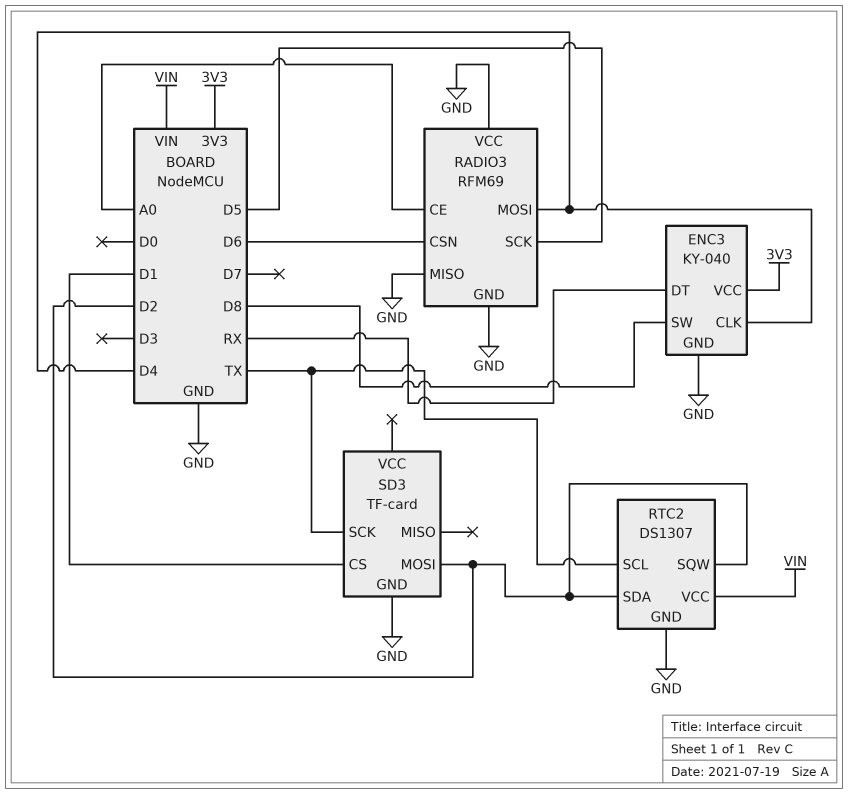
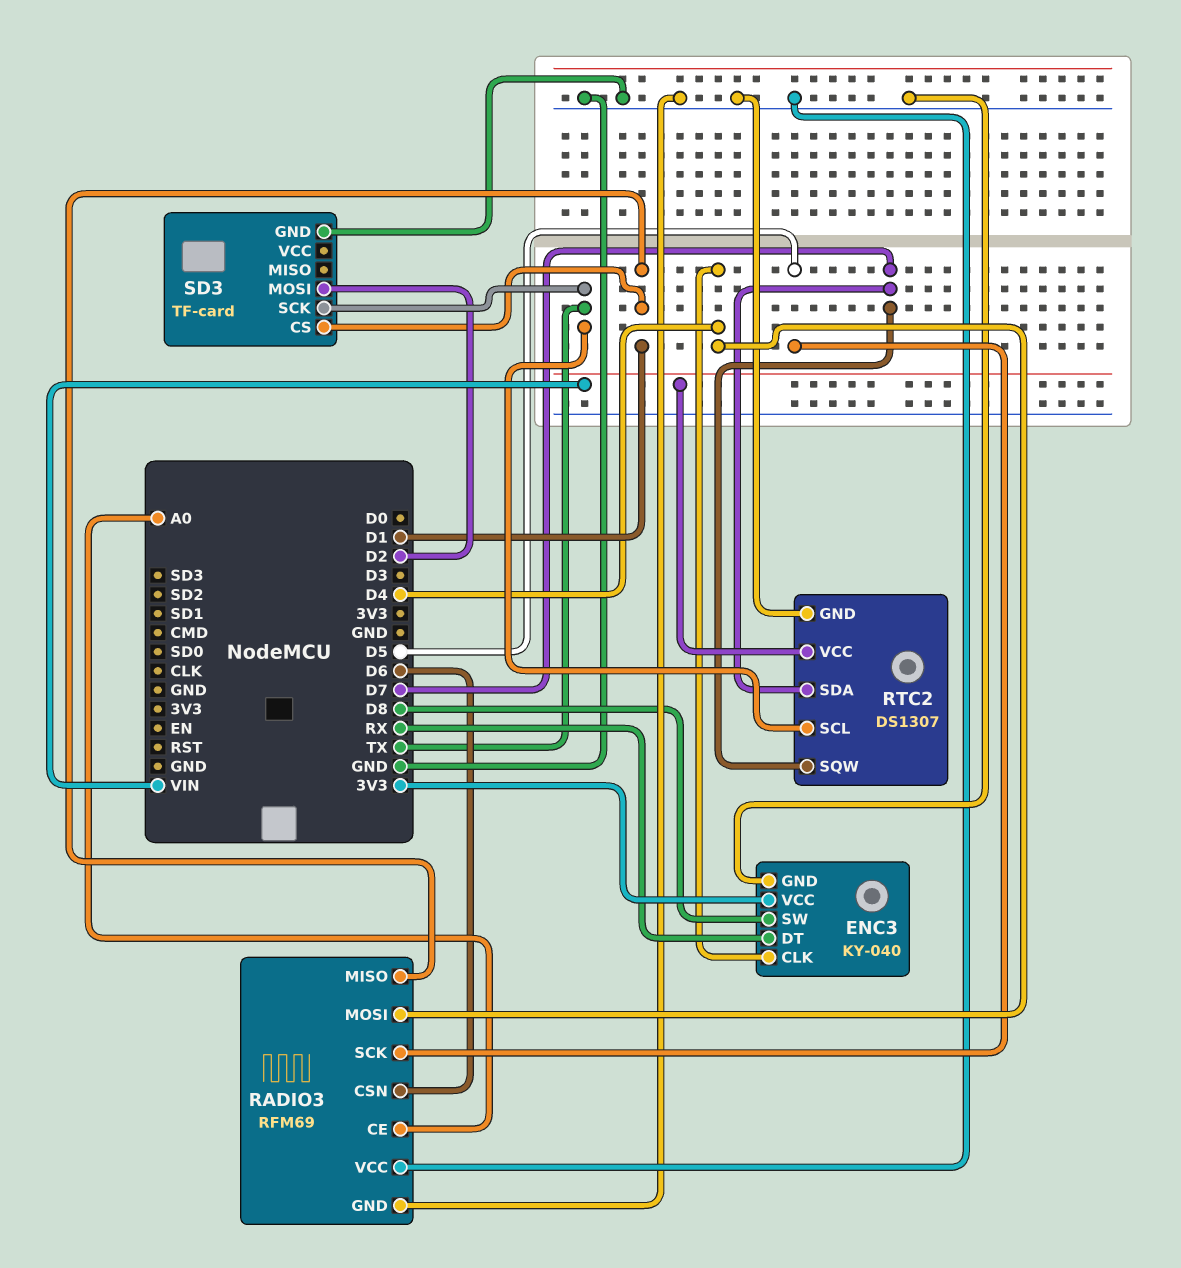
RADIO3 pin MISO: GND -> D1
RTC2 pin SDA: D2 -> D7
RTC2 pin SQW: D2 -> D7

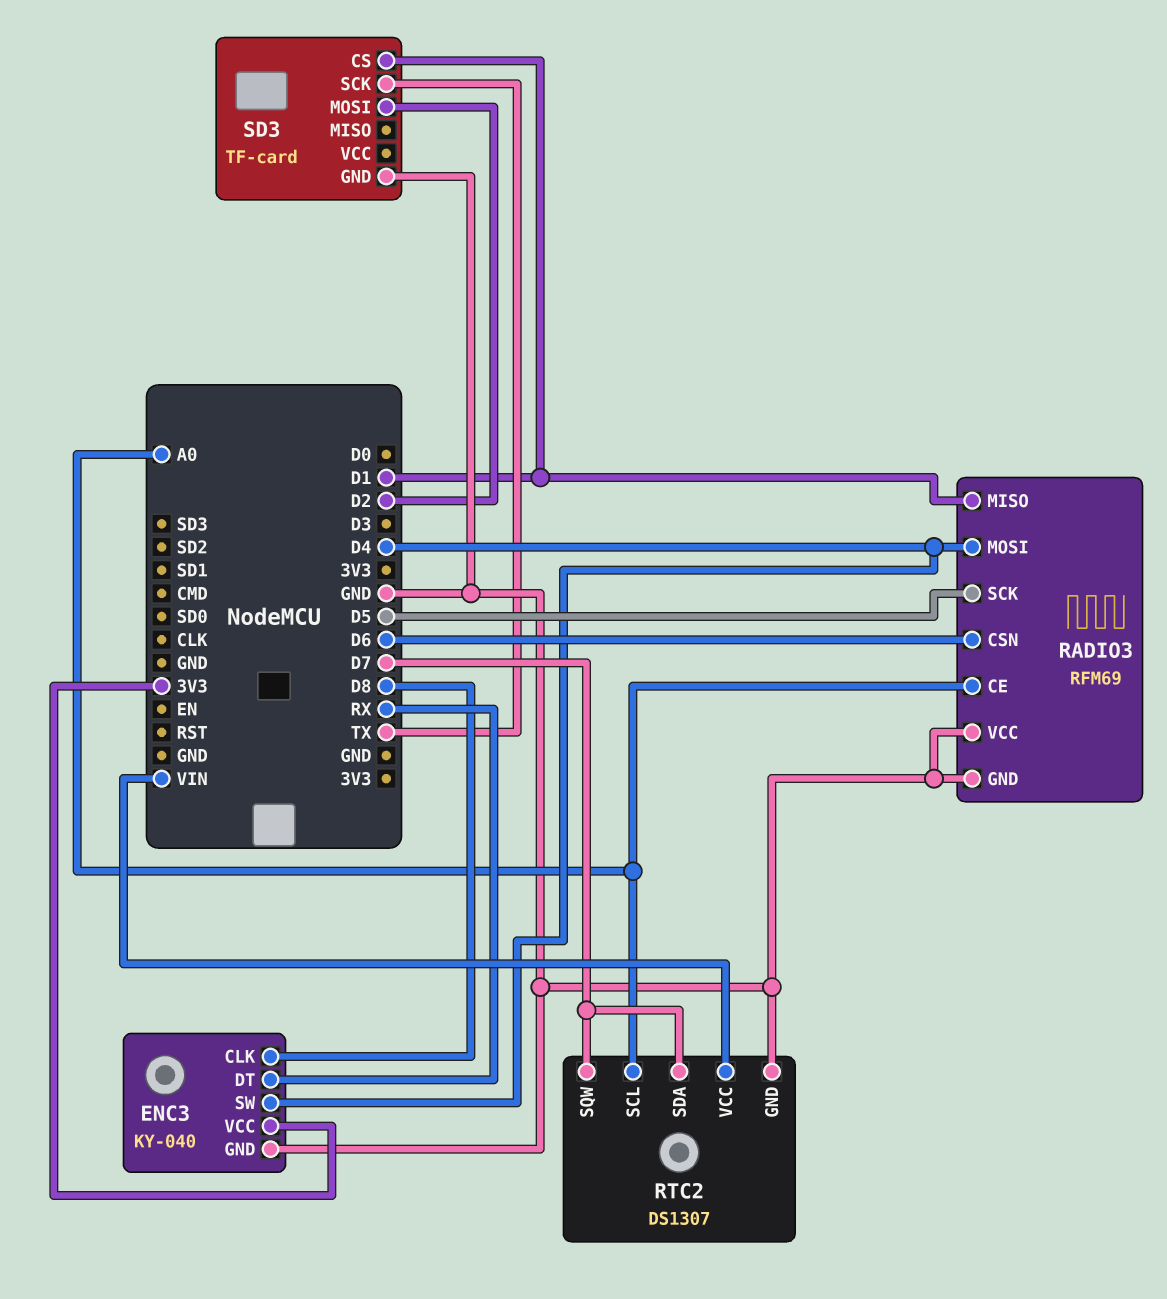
ENC3 pin CLK: D4 -> D8
ENC3 pin SW: D8 -> D4
RTC2 pin SCL: TX -> A0

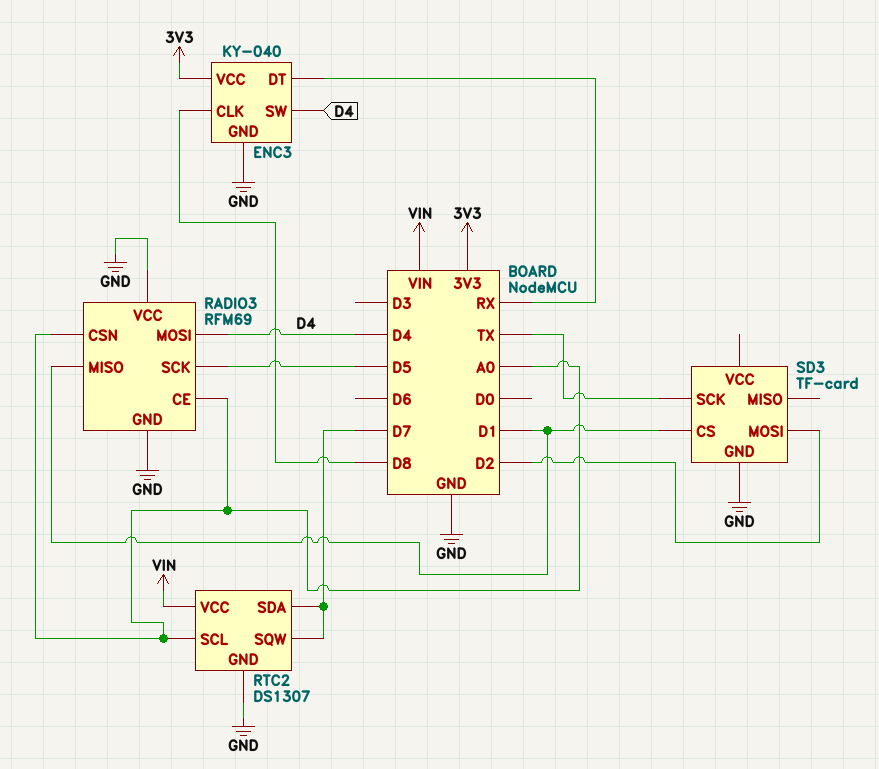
RADIO3 pin CSN: D6 -> A0

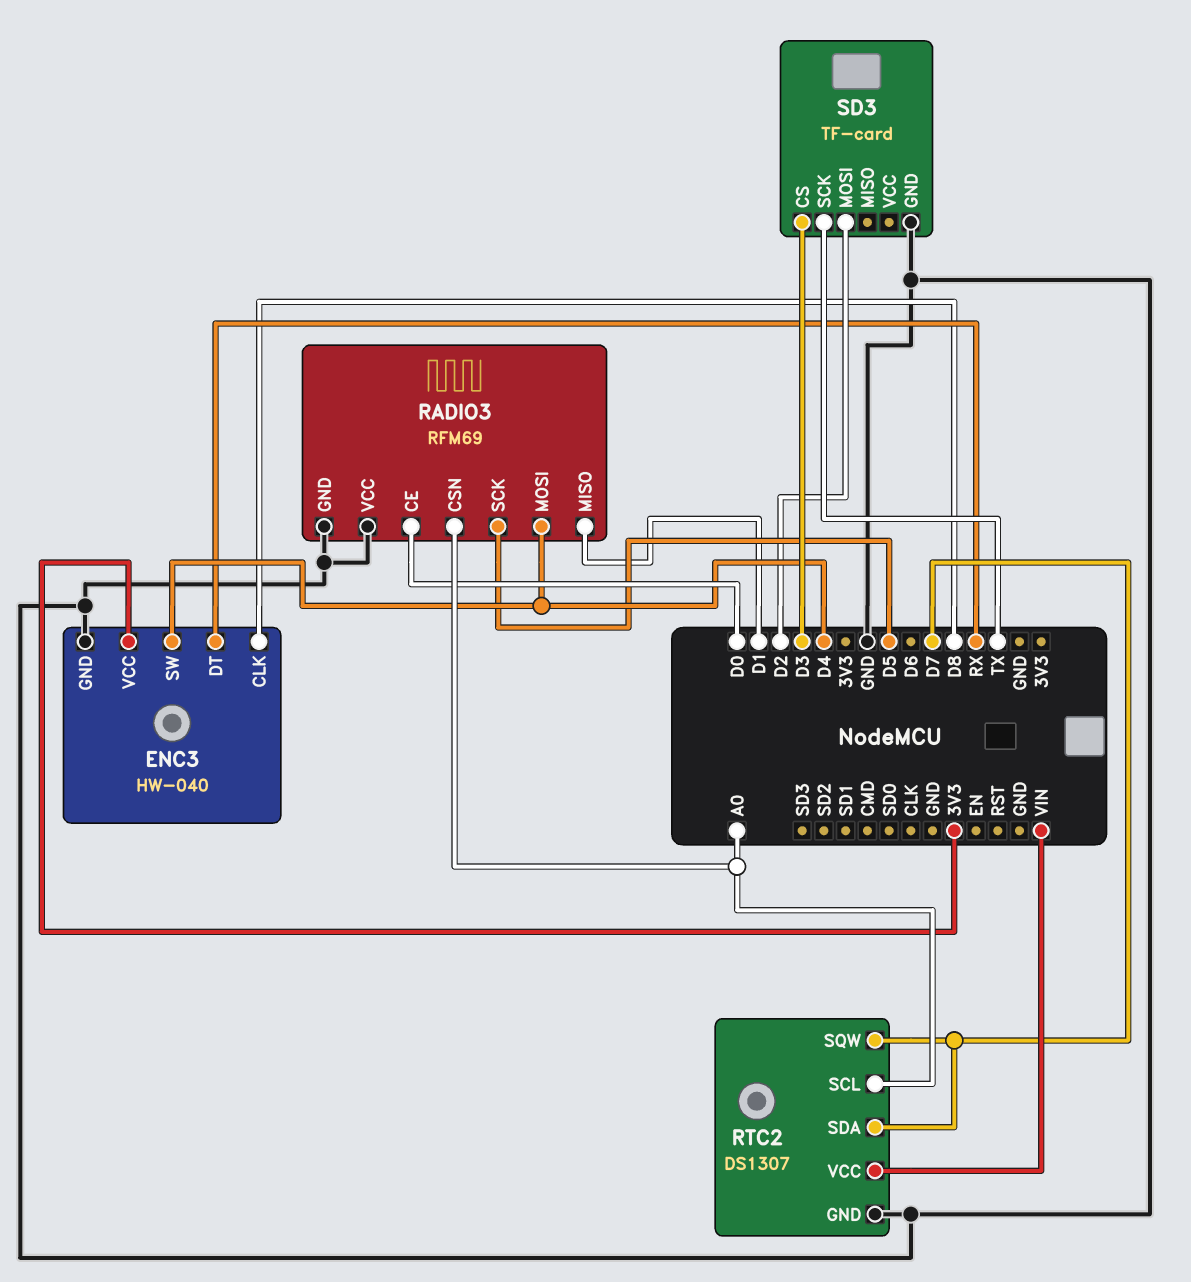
ENC3: KY-040 -> HW-040
RADIO3 pin CE: A0 -> D0
SD3 pin CS: D1 -> D3

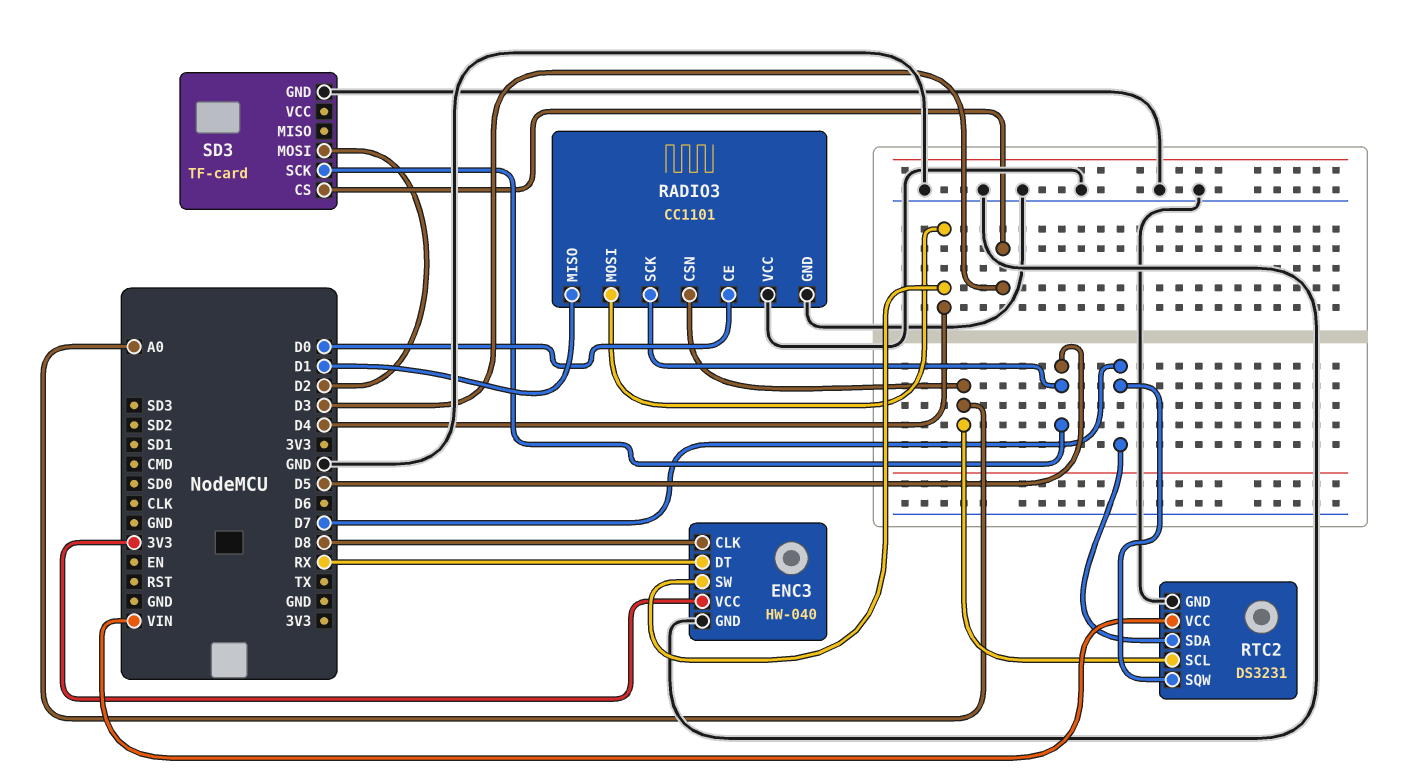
RADIO3: RFM69 -> CC1101
RTC2: DS1307 -> DS3231
SD3 pin SCK: TX -> D5

